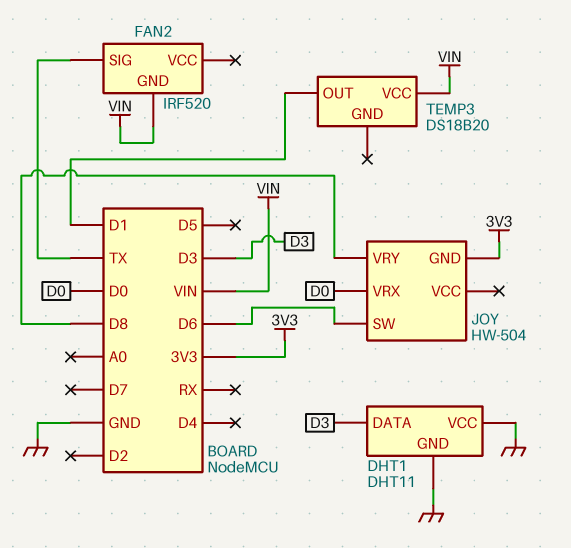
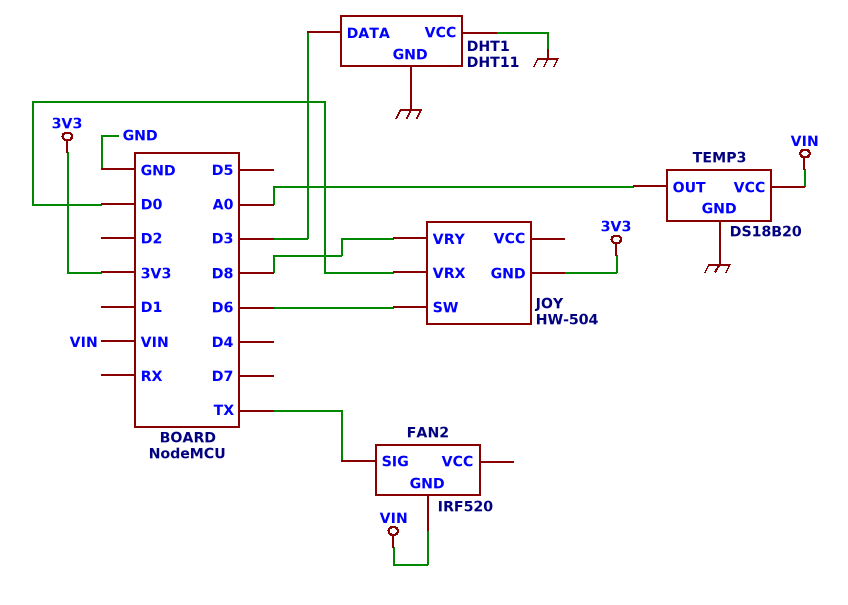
TEMP3 pin GND: none -> GND
TEMP3 pin OUT: D1 -> A0

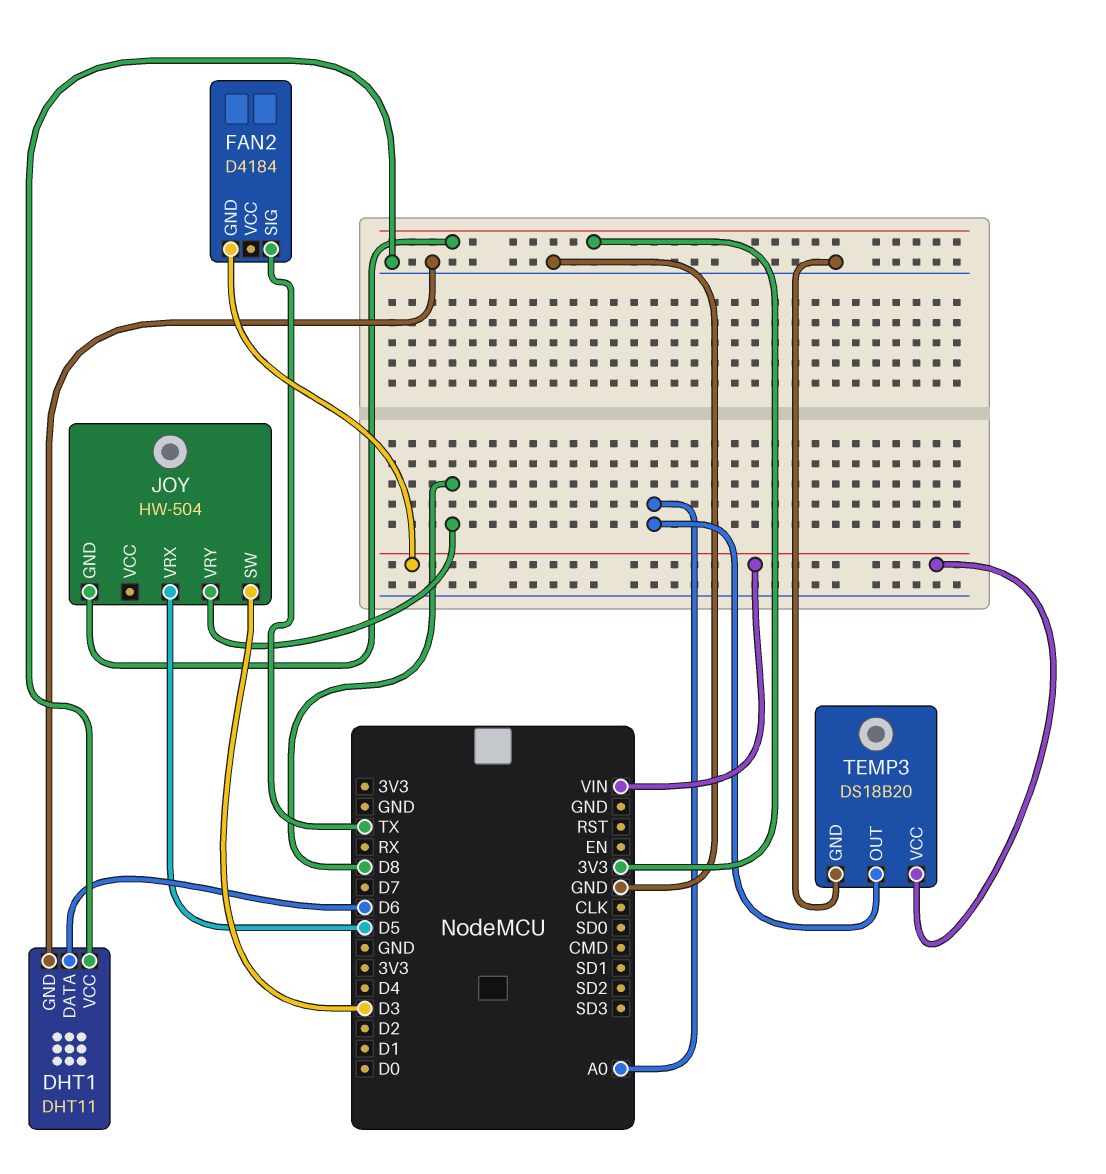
DHT1 pin DATA: D3 -> D6
FAN2: IRF520 -> D4184
JOY pin SW: D6 -> D3
JOY pin VRX: D0 -> D5

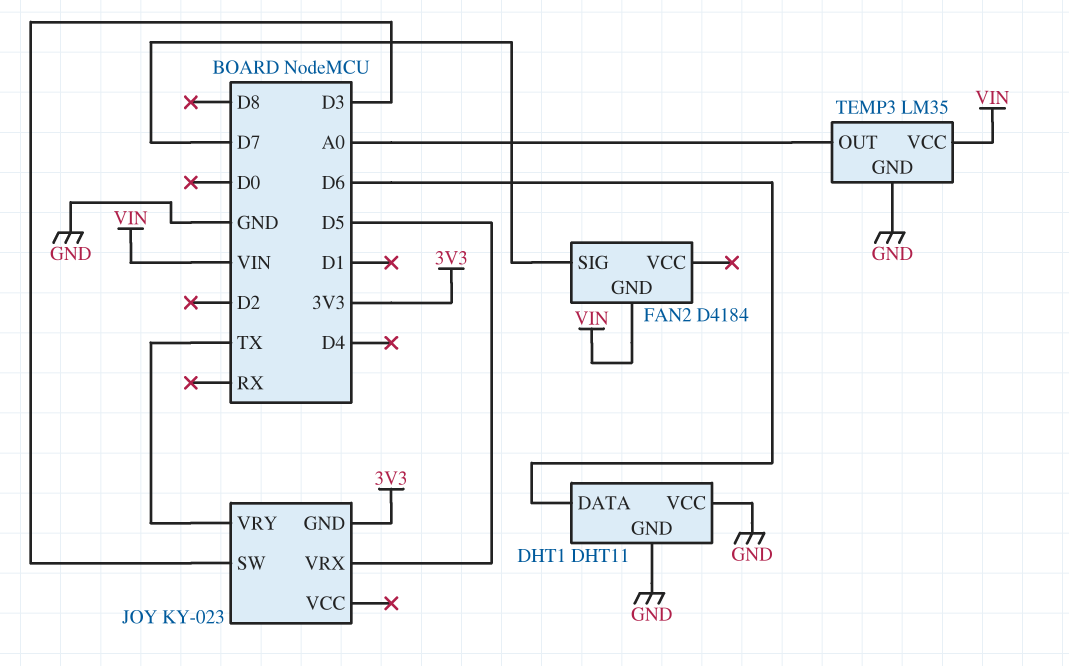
FAN2 pin SIG: TX -> D7
JOY: HW-504 -> KY-023
JOY pin VRY: D8 -> TX
TEMP3: DS18B20 -> LM35

